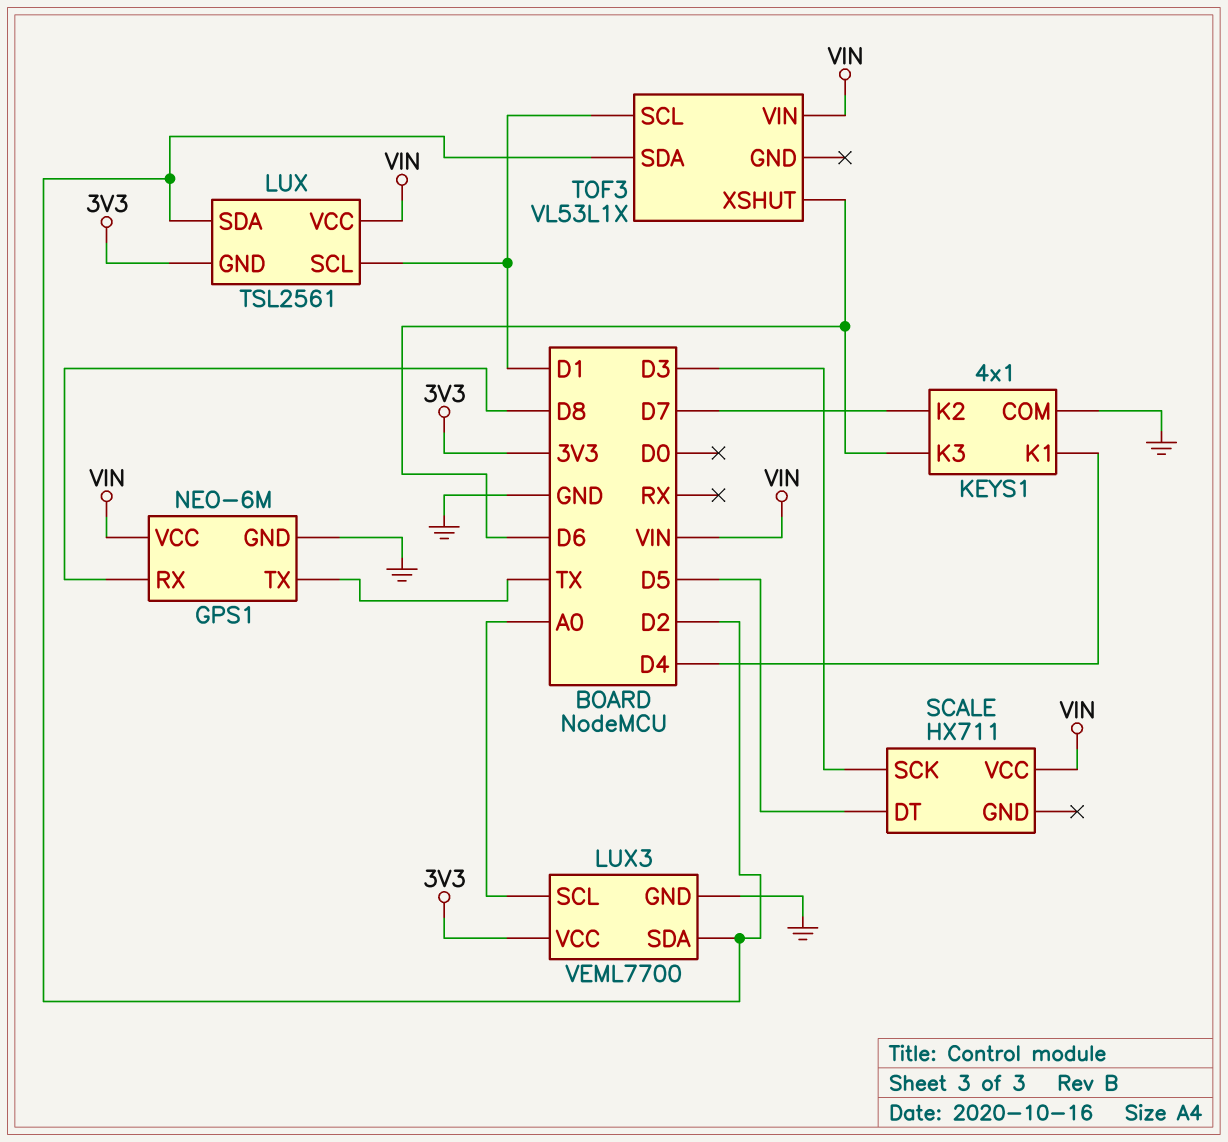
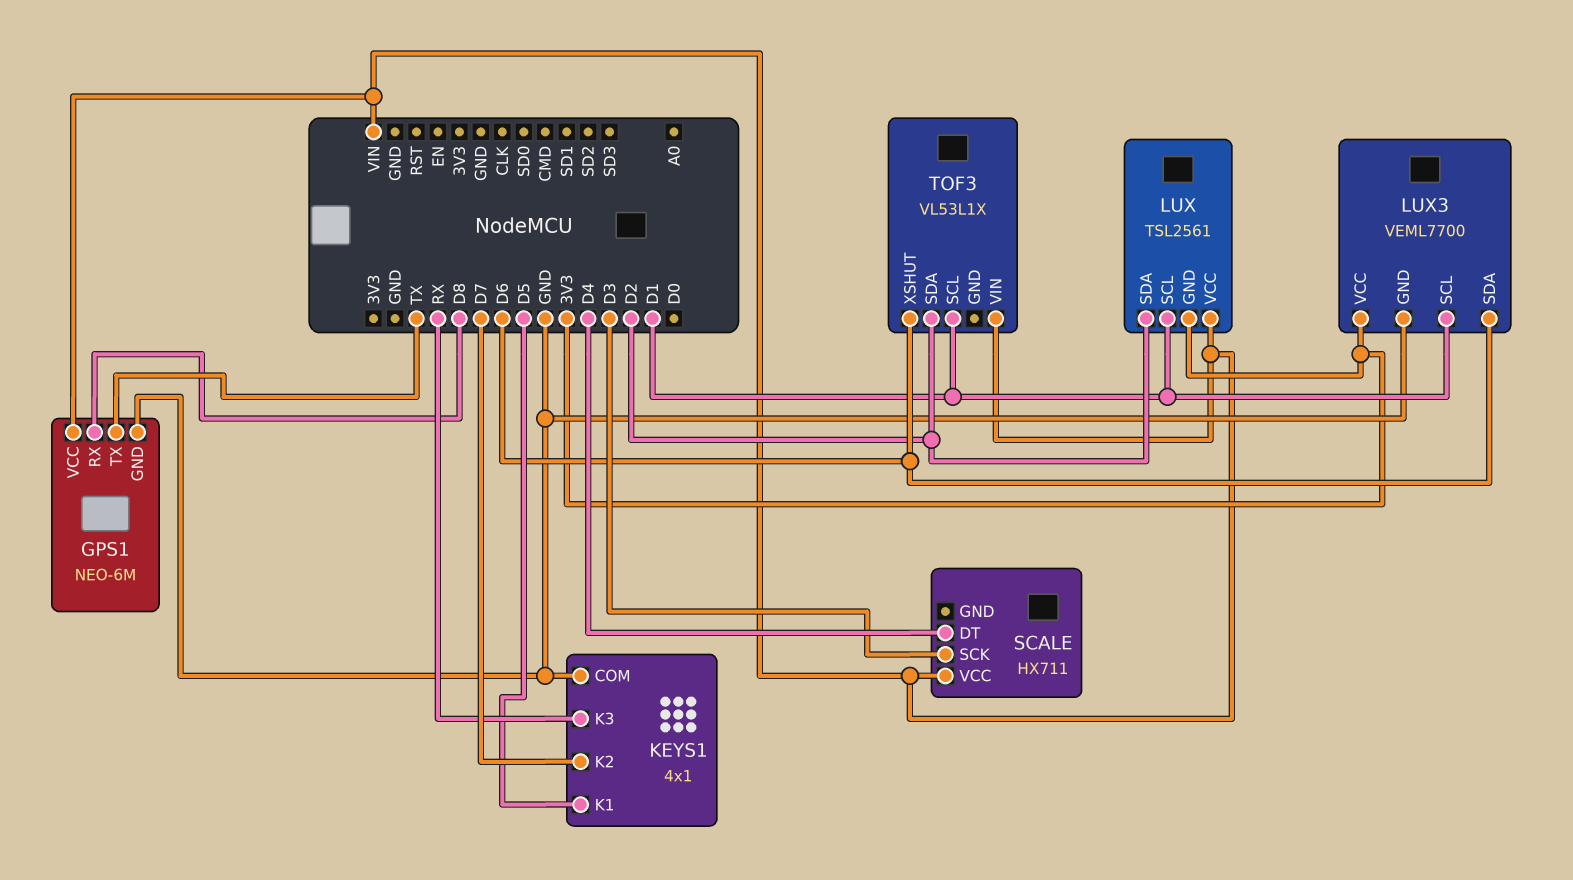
KEYS1 pin K1: D4 -> D5
KEYS1 pin K3: D6 -> RX
LUX3 pin SCL: A0 -> D1
LUX3 pin SDA: D2 -> D6
SCALE pin DT: D5 -> D4

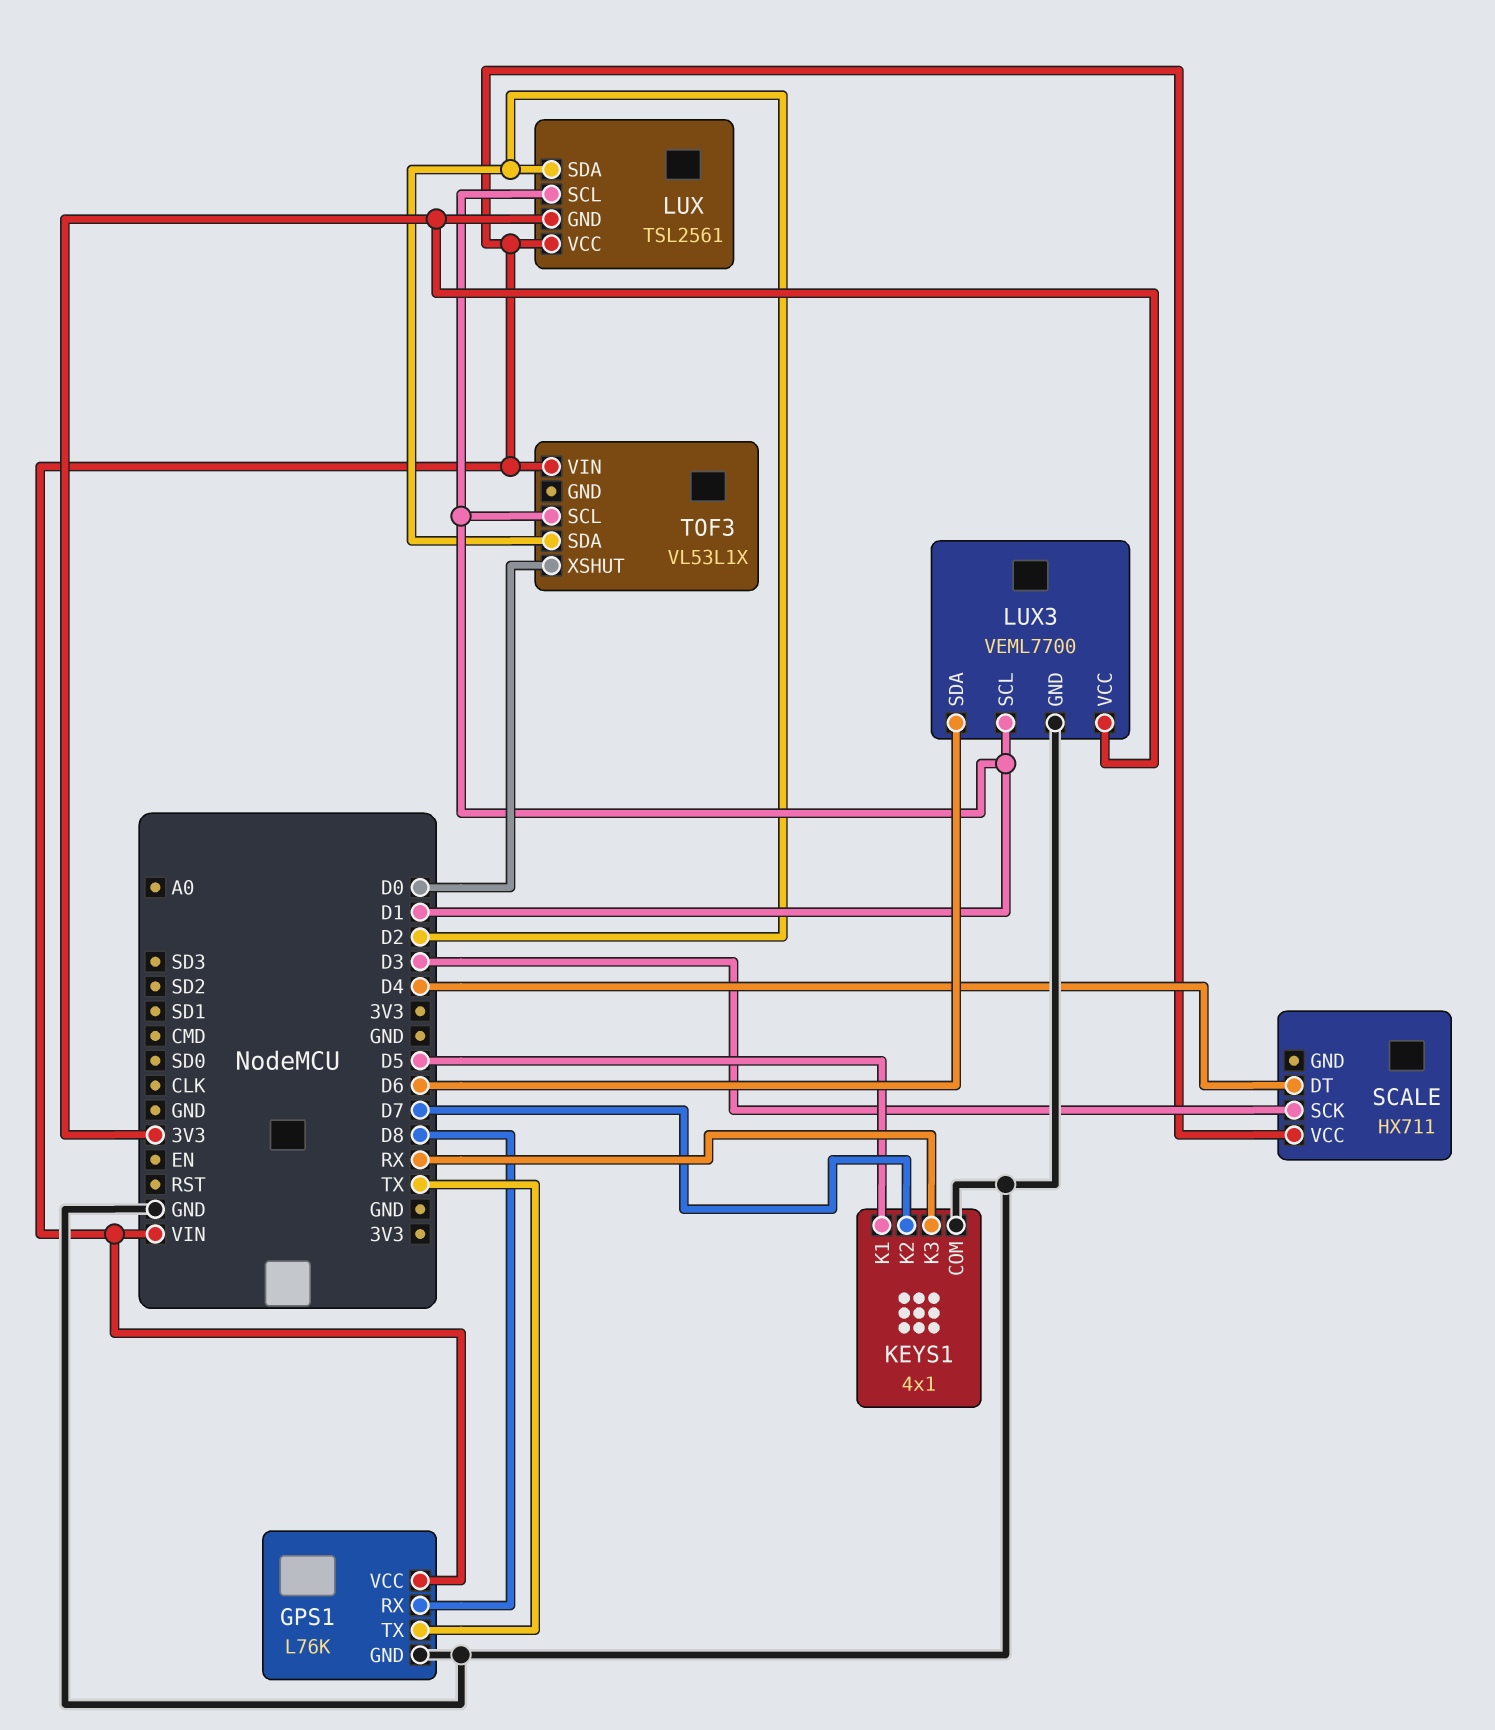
GPS1: NEO-6M -> L76K
TOF3 pin XSHUT: D6 -> D0

